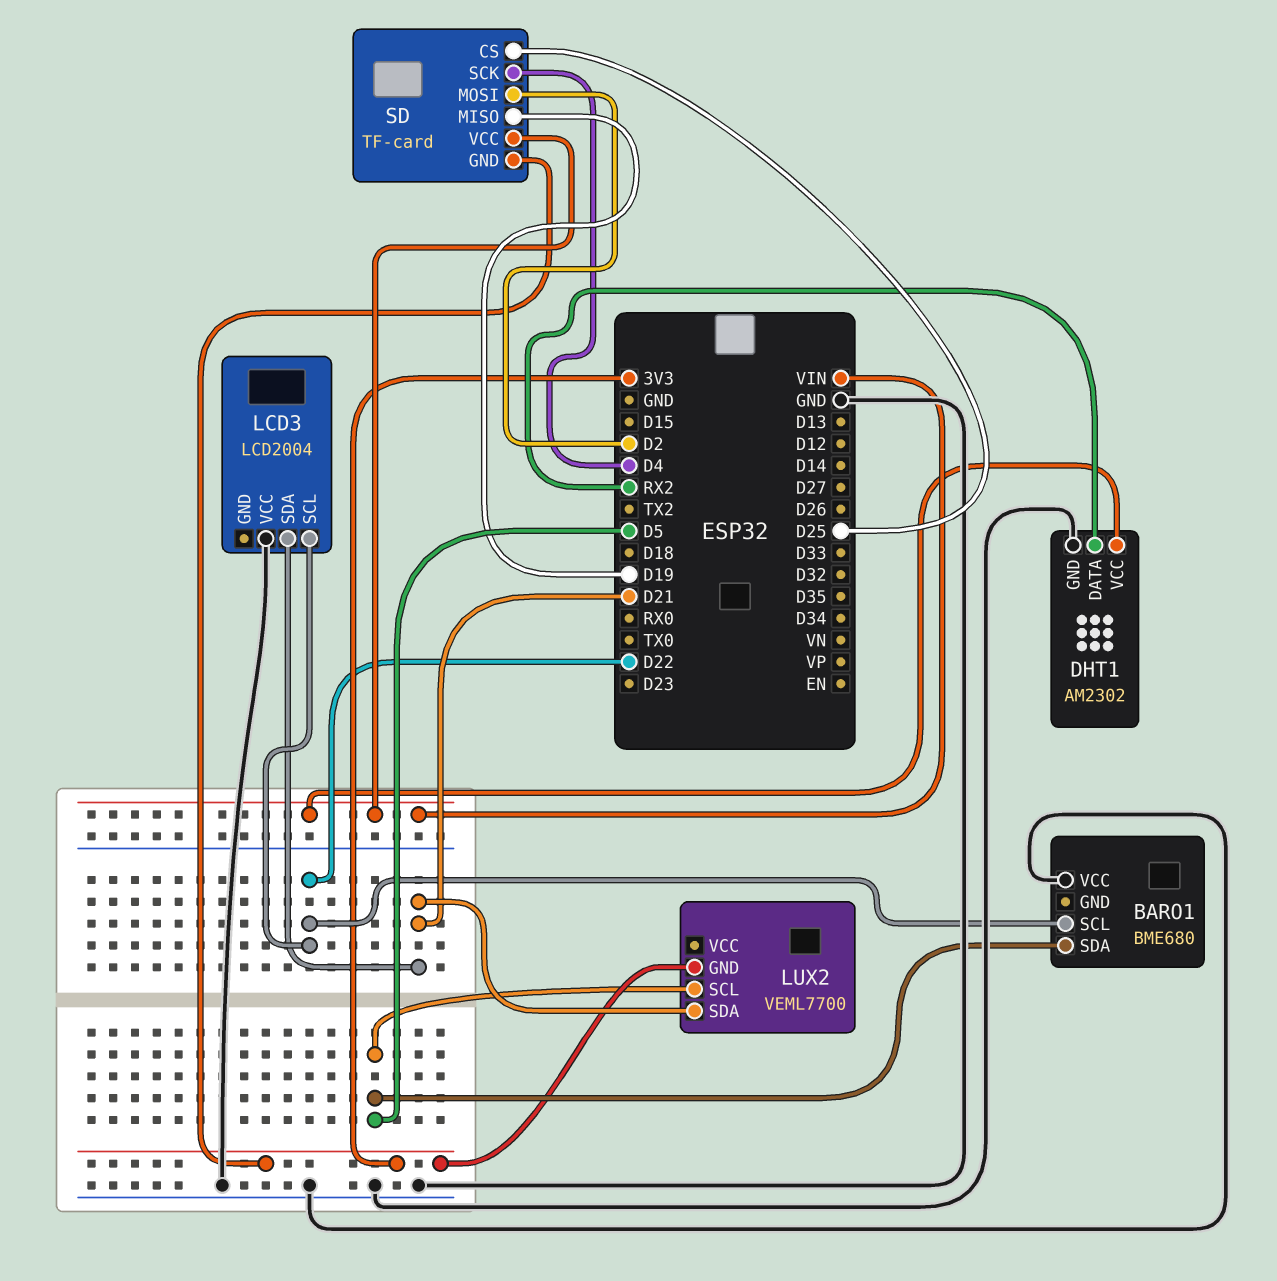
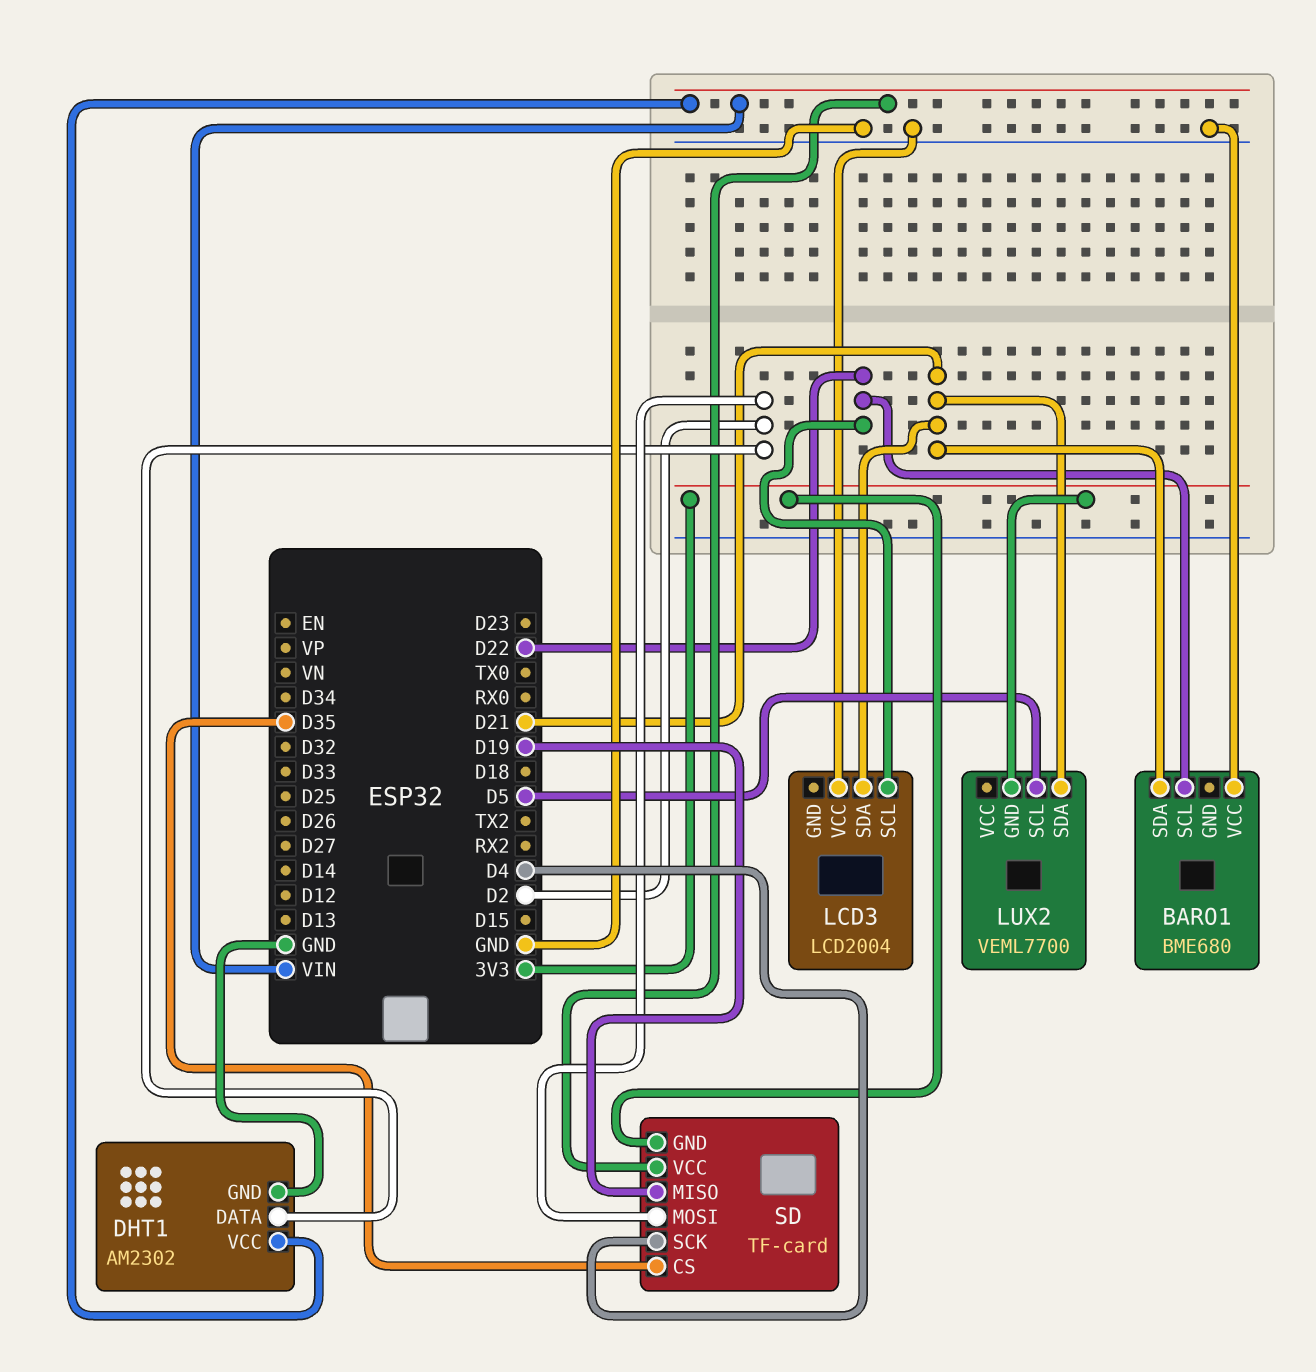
BARO1 pin SDA: D5 -> D21
DHT1 pin DATA: RX2 -> D2
SD pin CS: D25 -> D35

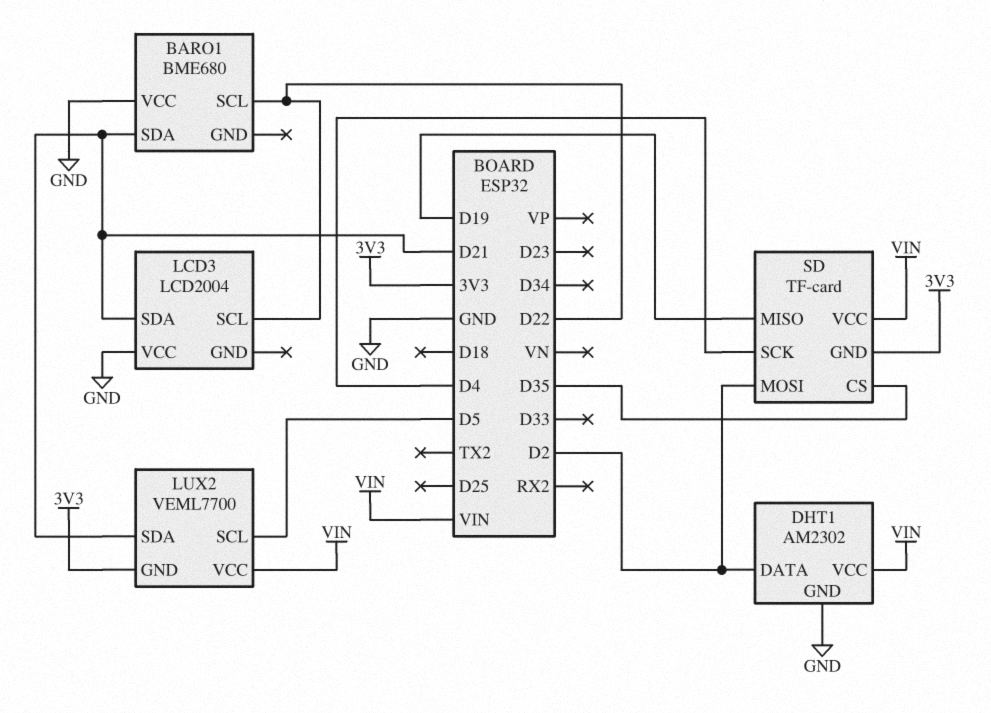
LUX2 pin VCC: none -> VIN

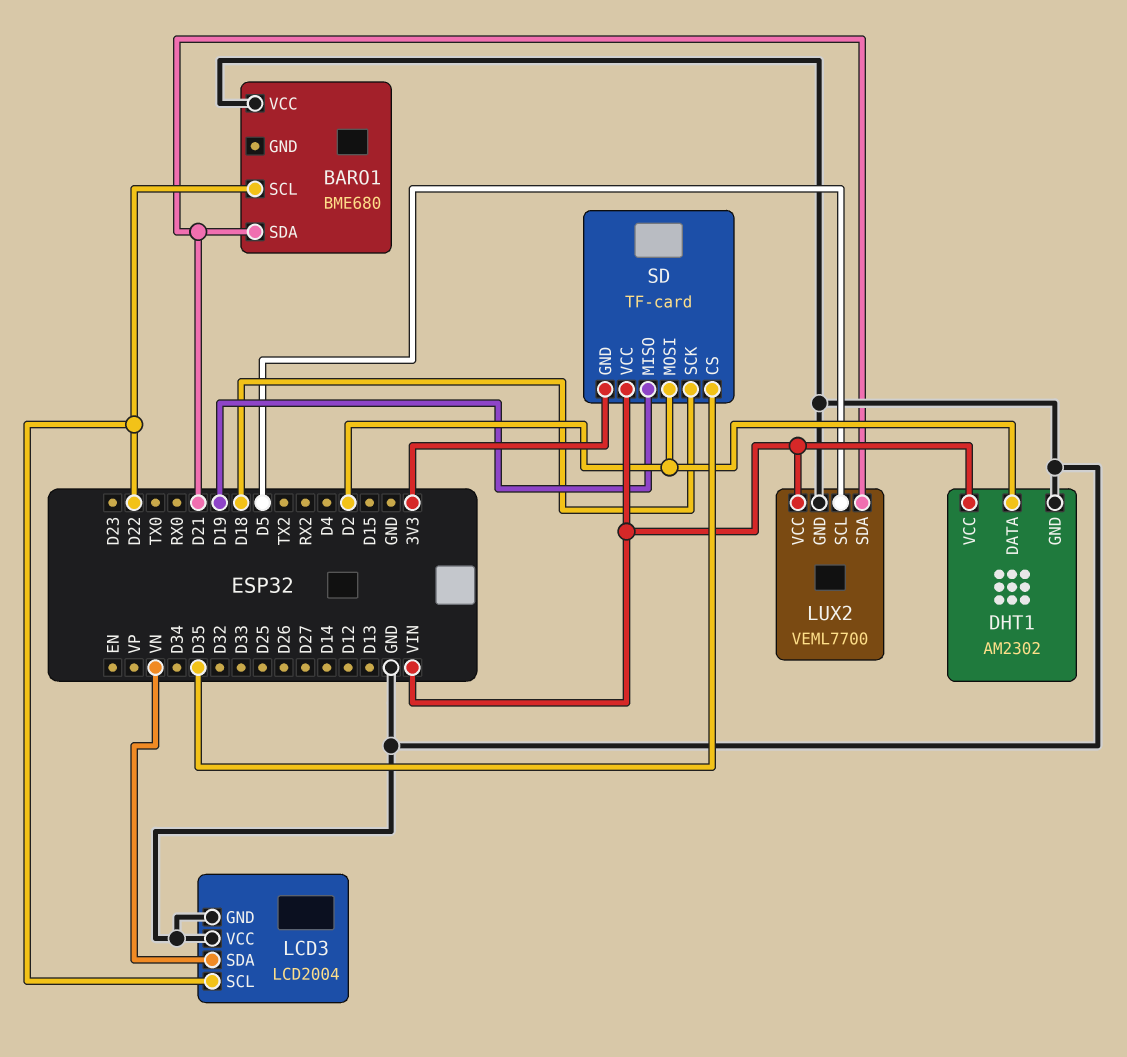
LCD3 pin GND: none -> GND
LCD3 pin SDA: D21 -> VN
LUX2 pin GND: 3V3 -> GND
SD pin SCK: D4 -> D18

